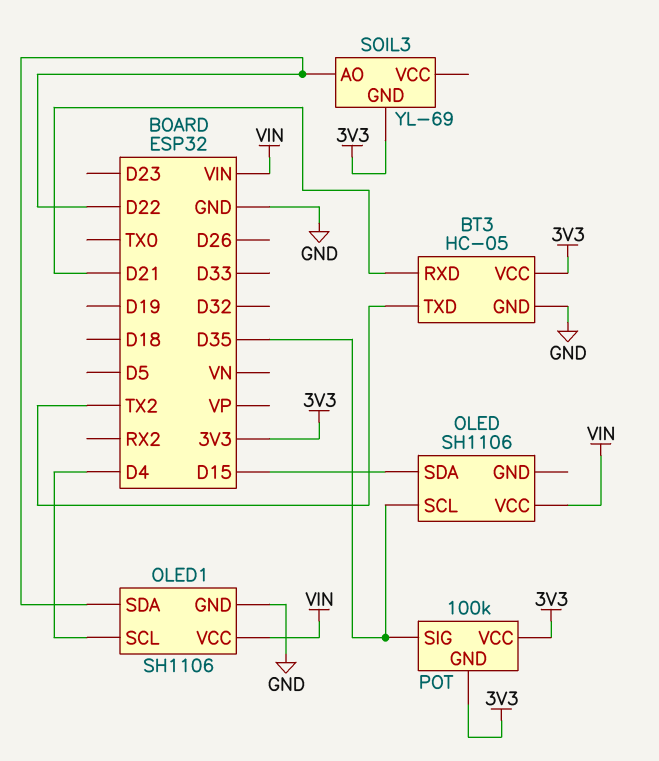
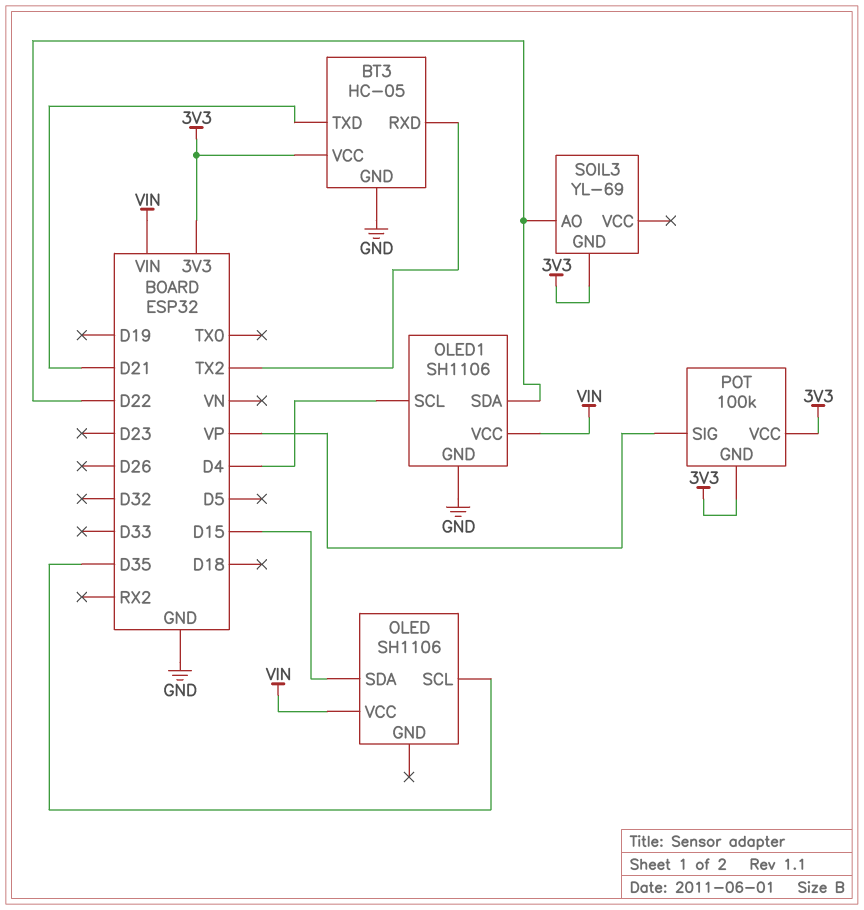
BT3 pin RXD: D21 -> TX2
BT3 pin TXD: TX2 -> D21
POT pin SIG: D35 -> VP

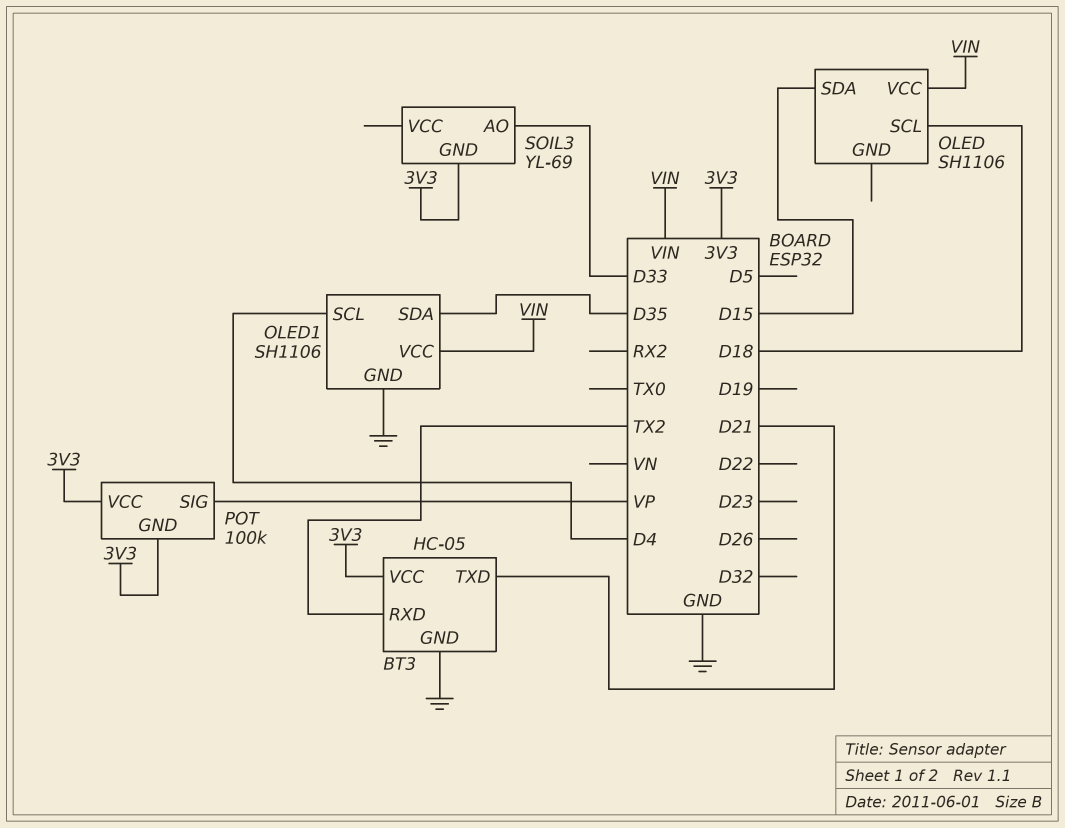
OLED pin SCL: D35 -> D18
OLED1 pin SDA: D22 -> D35
SOIL3 pin AO: D22 -> D33

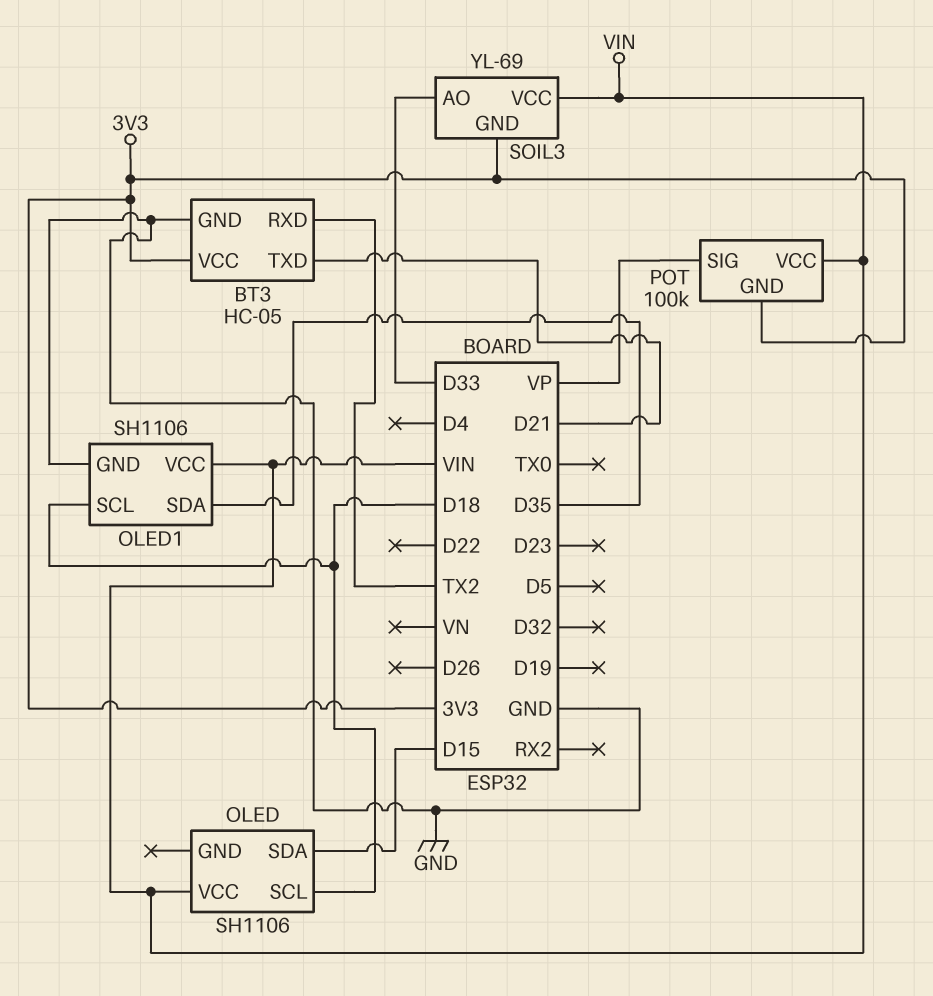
OLED1 pin SCL: D4 -> D18
POT pin VCC: 3V3 -> VIN
SOIL3 pin VCC: none -> VIN

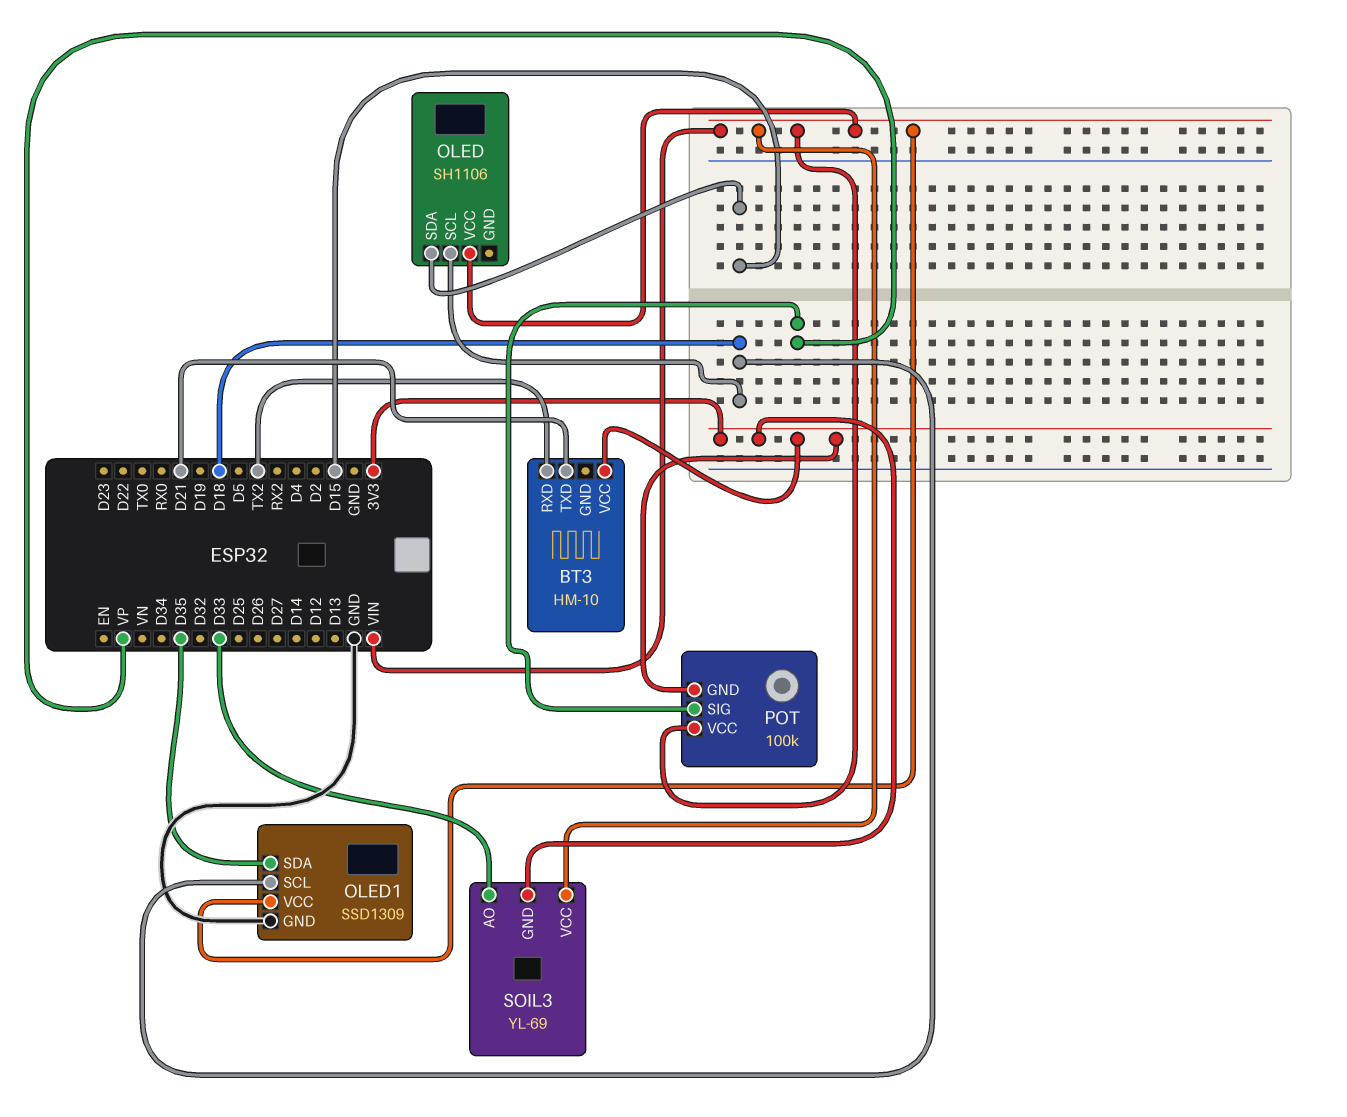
BT3: HC-05 -> HM-10
BT3 pin GND: GND -> none
OLED1: SH1106 -> SSD1309

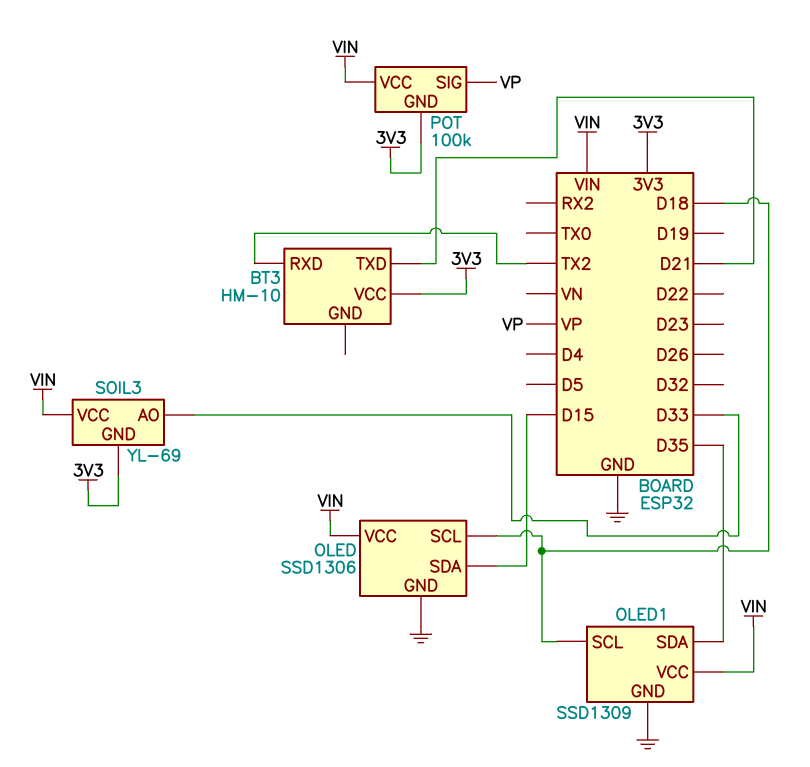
OLED: SH1106 -> SSD1306
OLED pin GND: none -> GND

